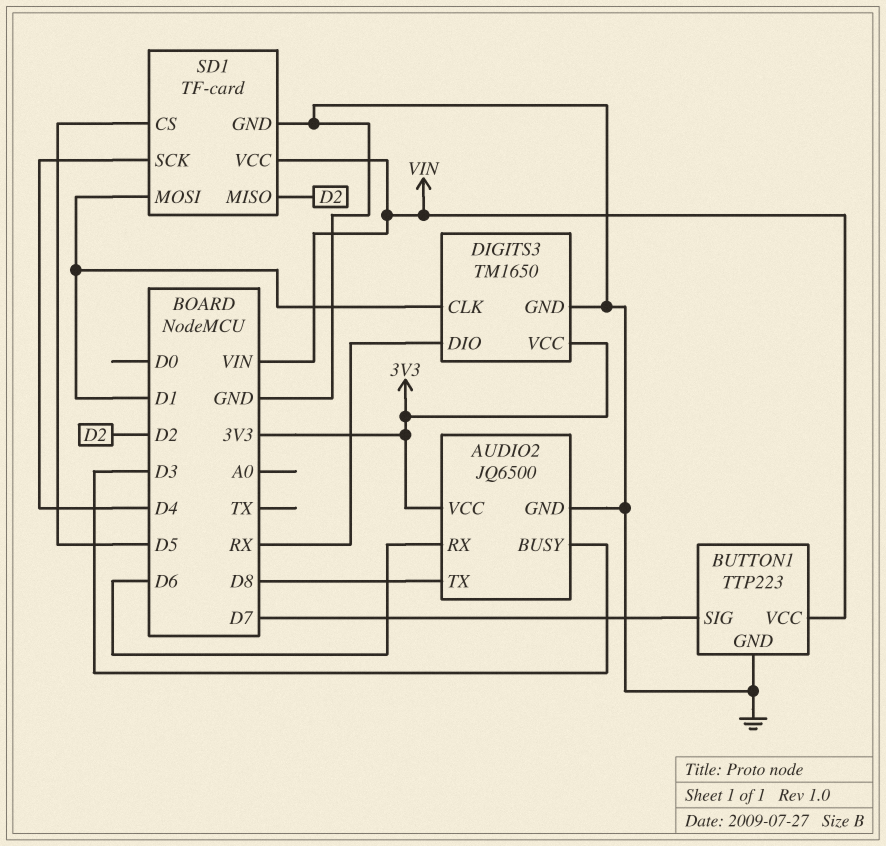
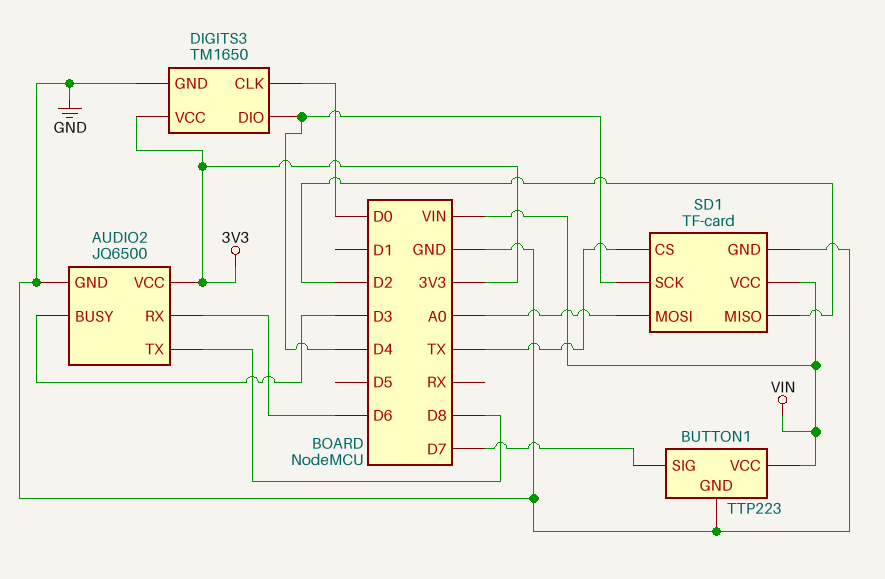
DIGITS3 pin CLK: D1 -> D0
DIGITS3 pin DIO: RX -> D4
SD1 pin CS: D5 -> TX
SD1 pin MOSI: D1 -> A0

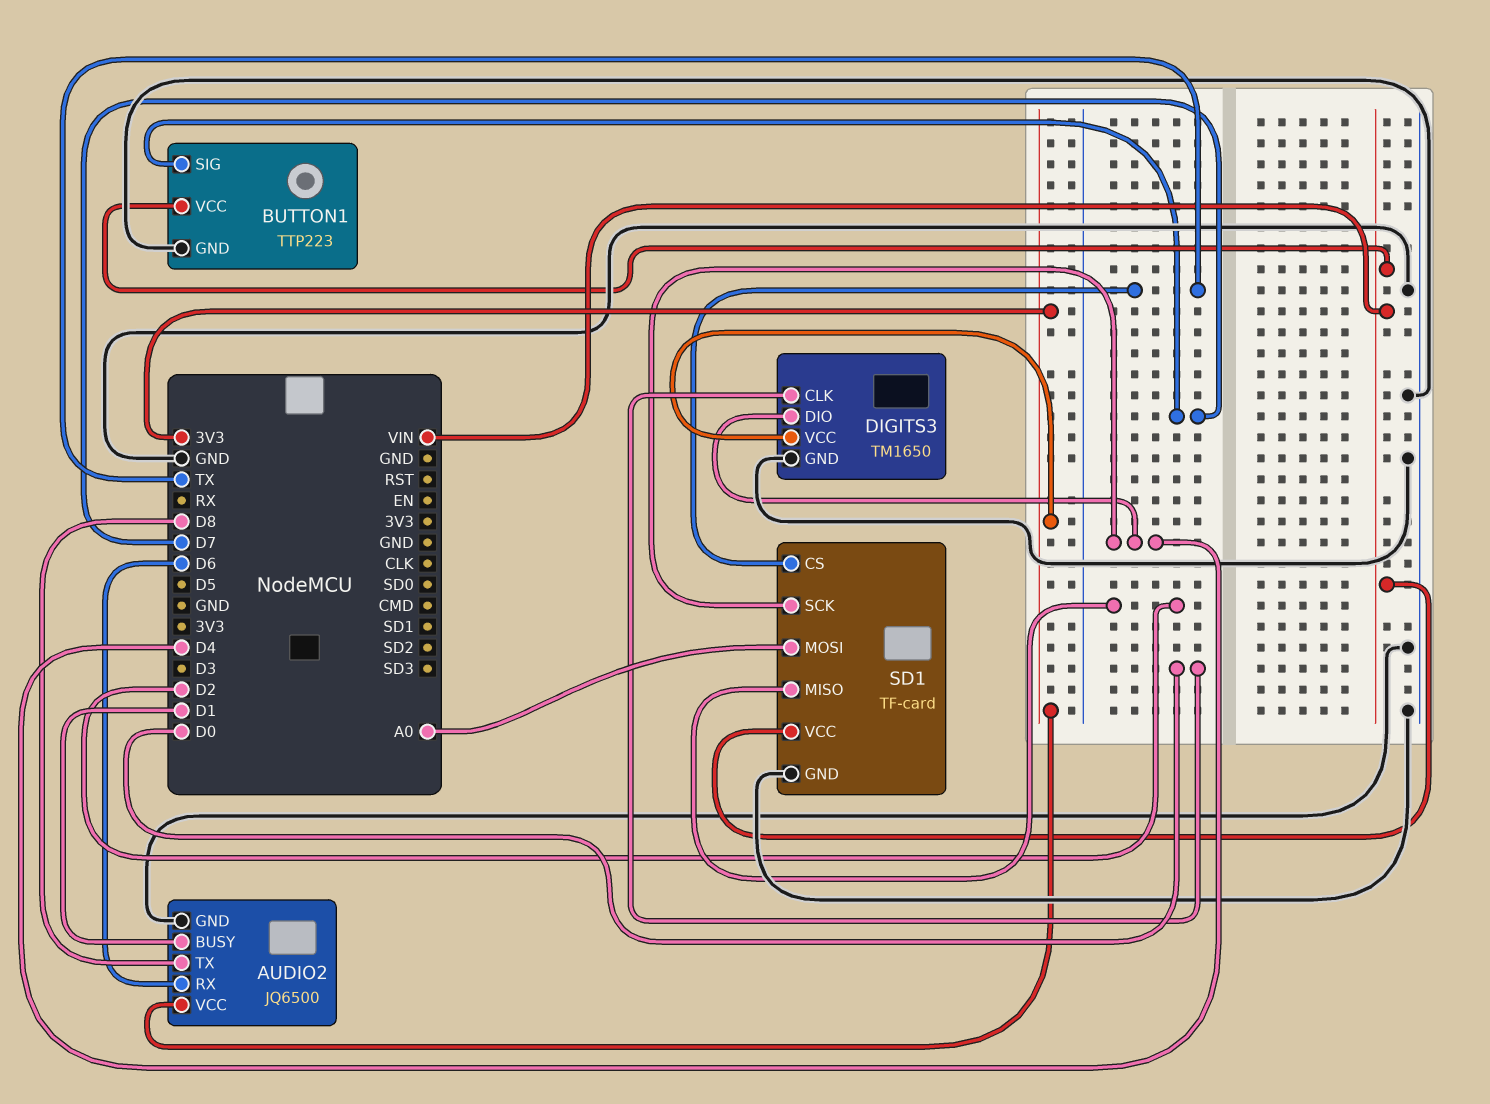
AUDIO2 pin BUSY: D3 -> D1

